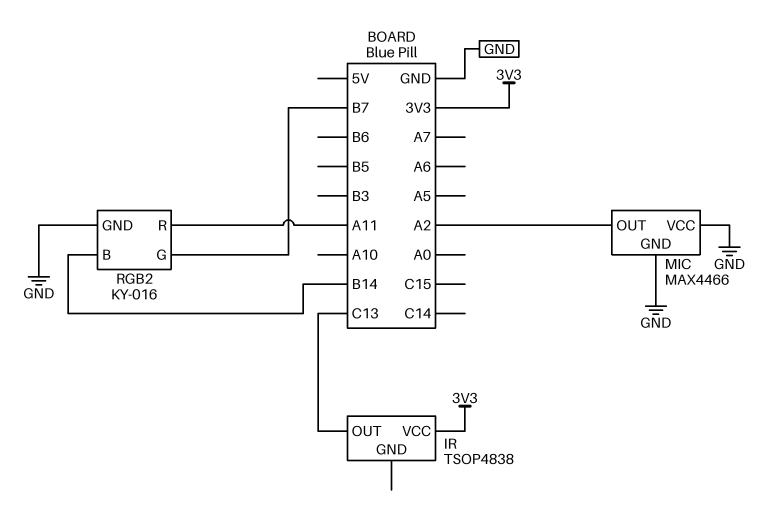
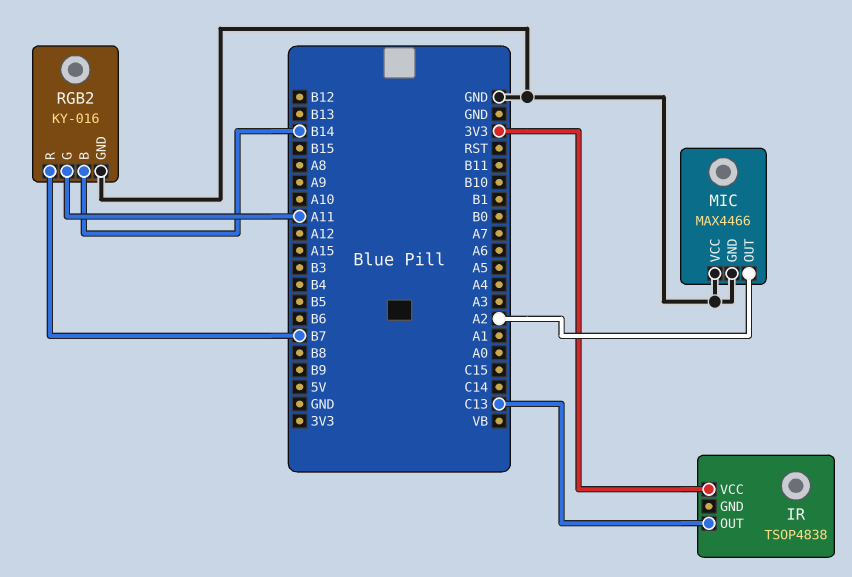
RGB2 pin G: B7 -> A11
RGB2 pin R: A11 -> B7

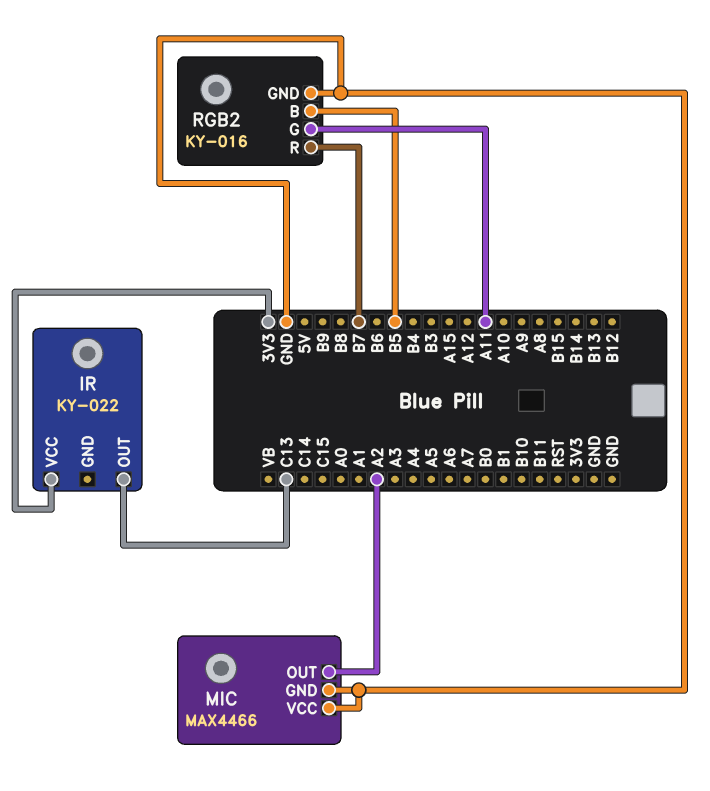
IR: TSOP4838 -> KY-022
RGB2 pin B: B14 -> B5

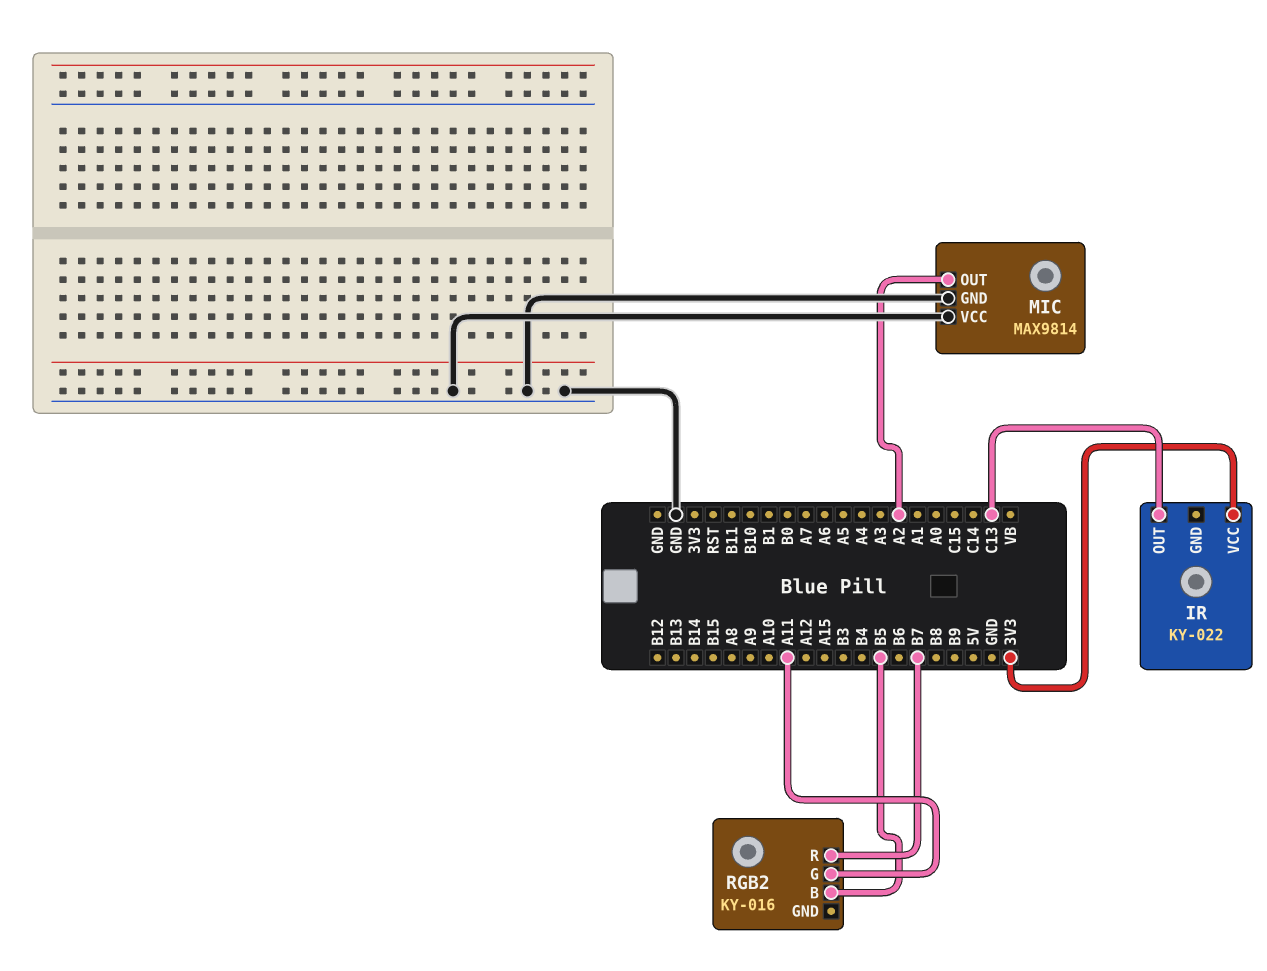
MIC: MAX4466 -> MAX9814
RGB2 pin GND: GND -> none

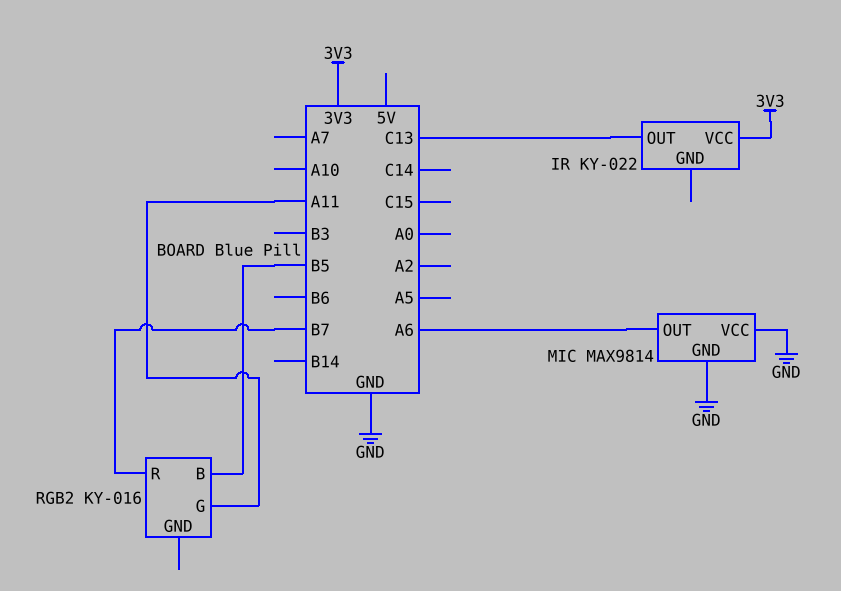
MIC pin OUT: A2 -> A6

